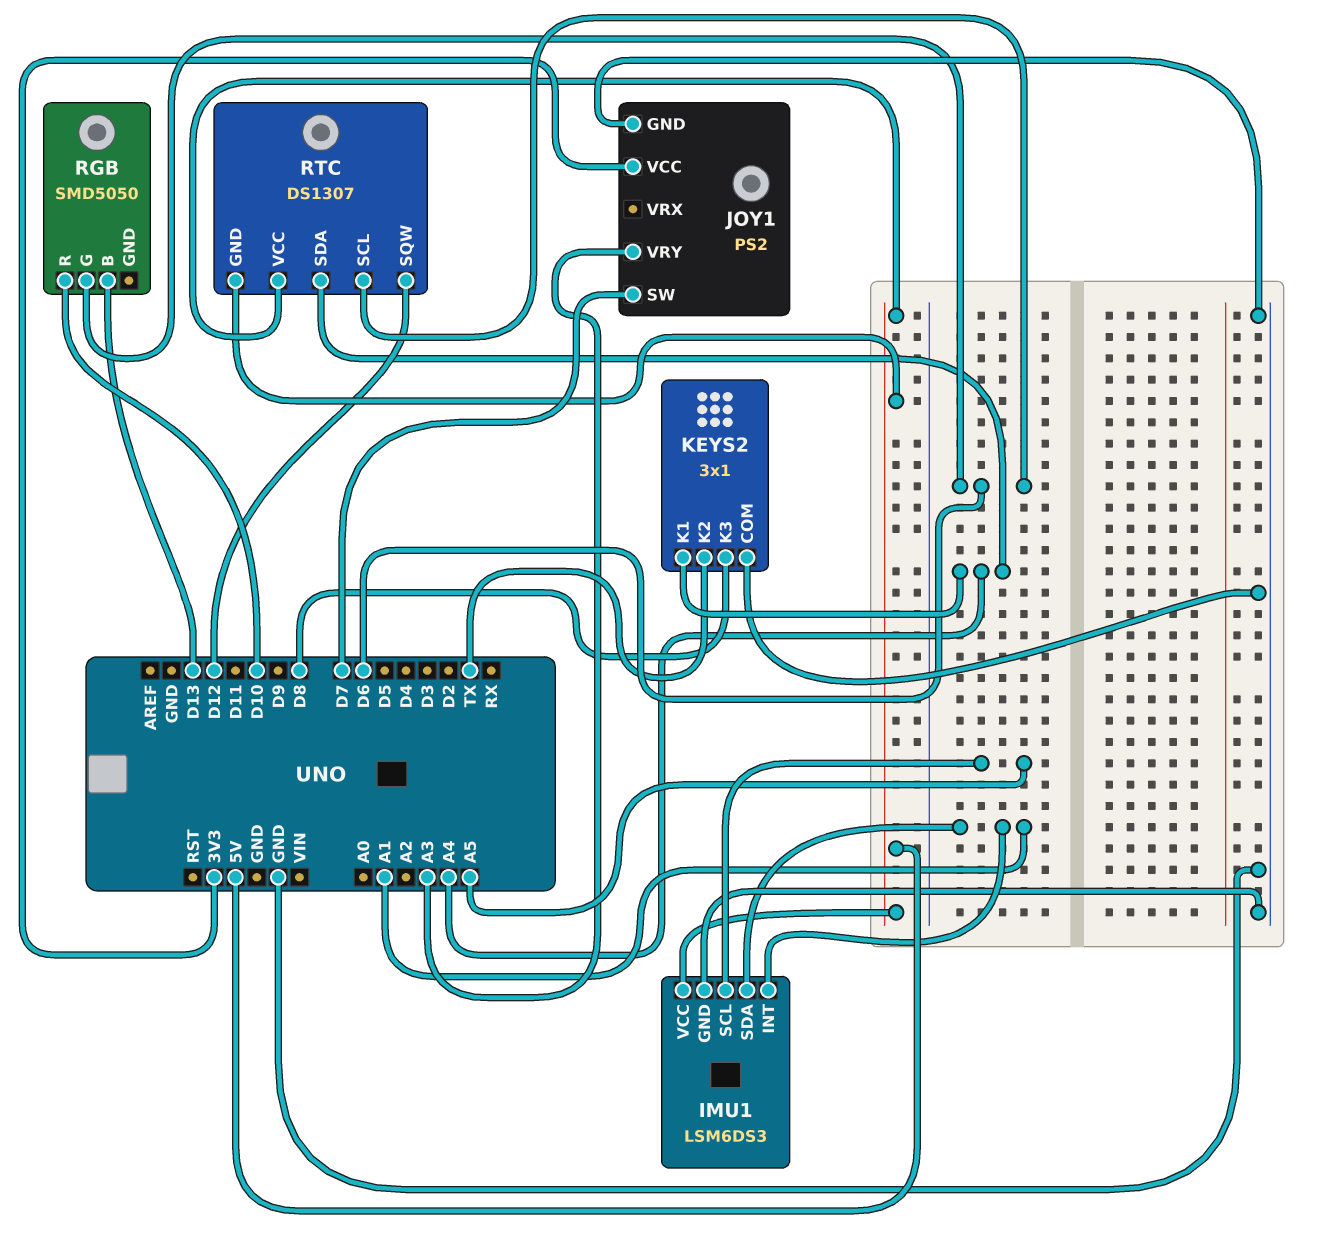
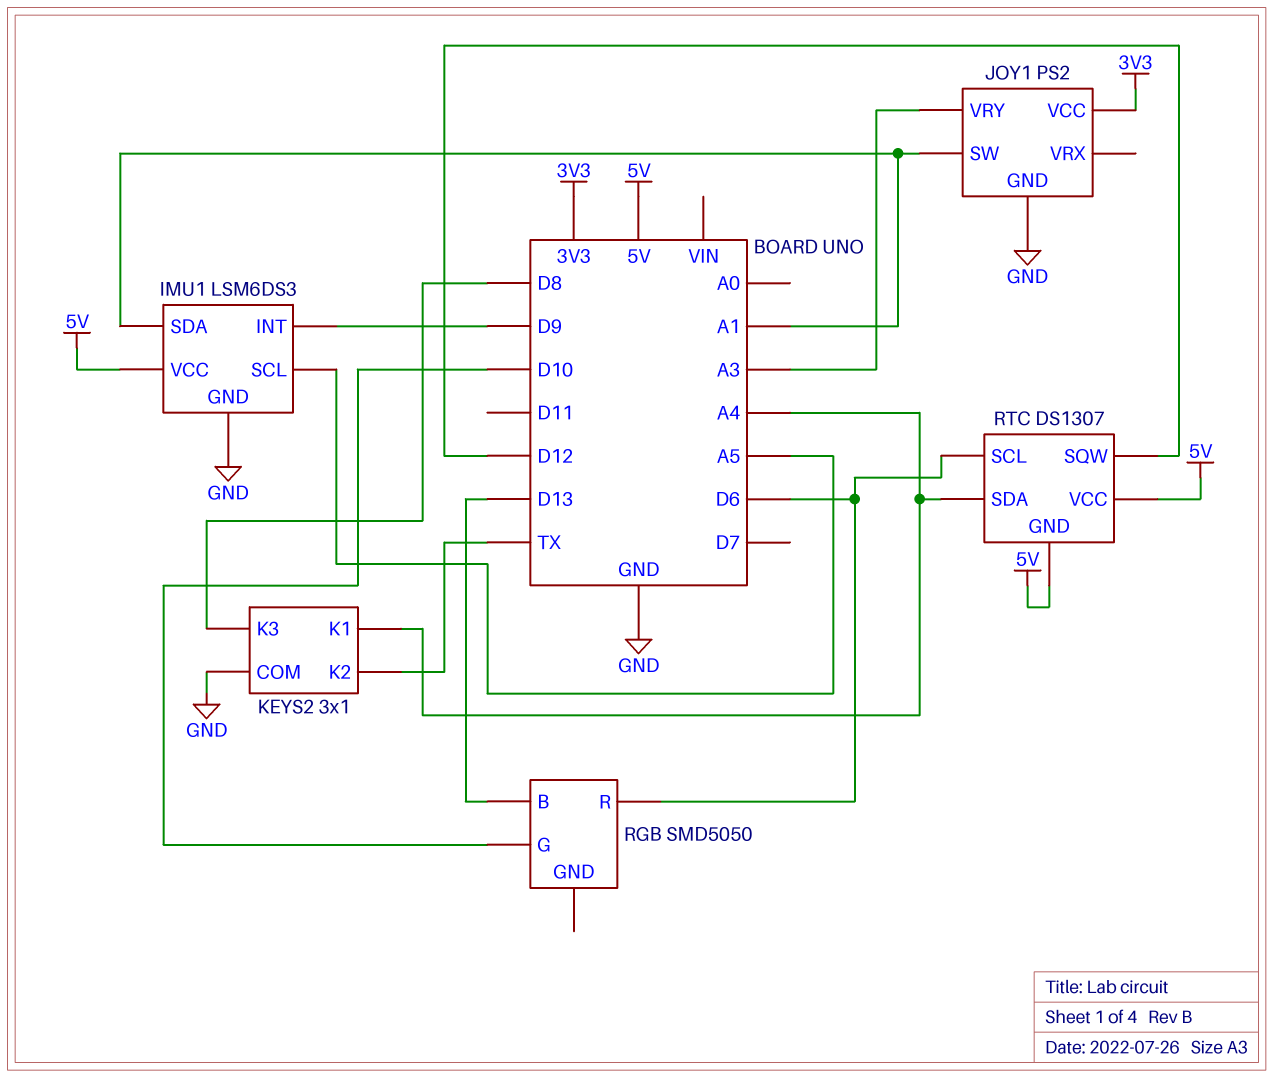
IMU1 pin INT: A1 -> D9
JOY1 pin SW: D7 -> A1
RGB pin G: D6 -> D10
RGB pin R: D10 -> D6

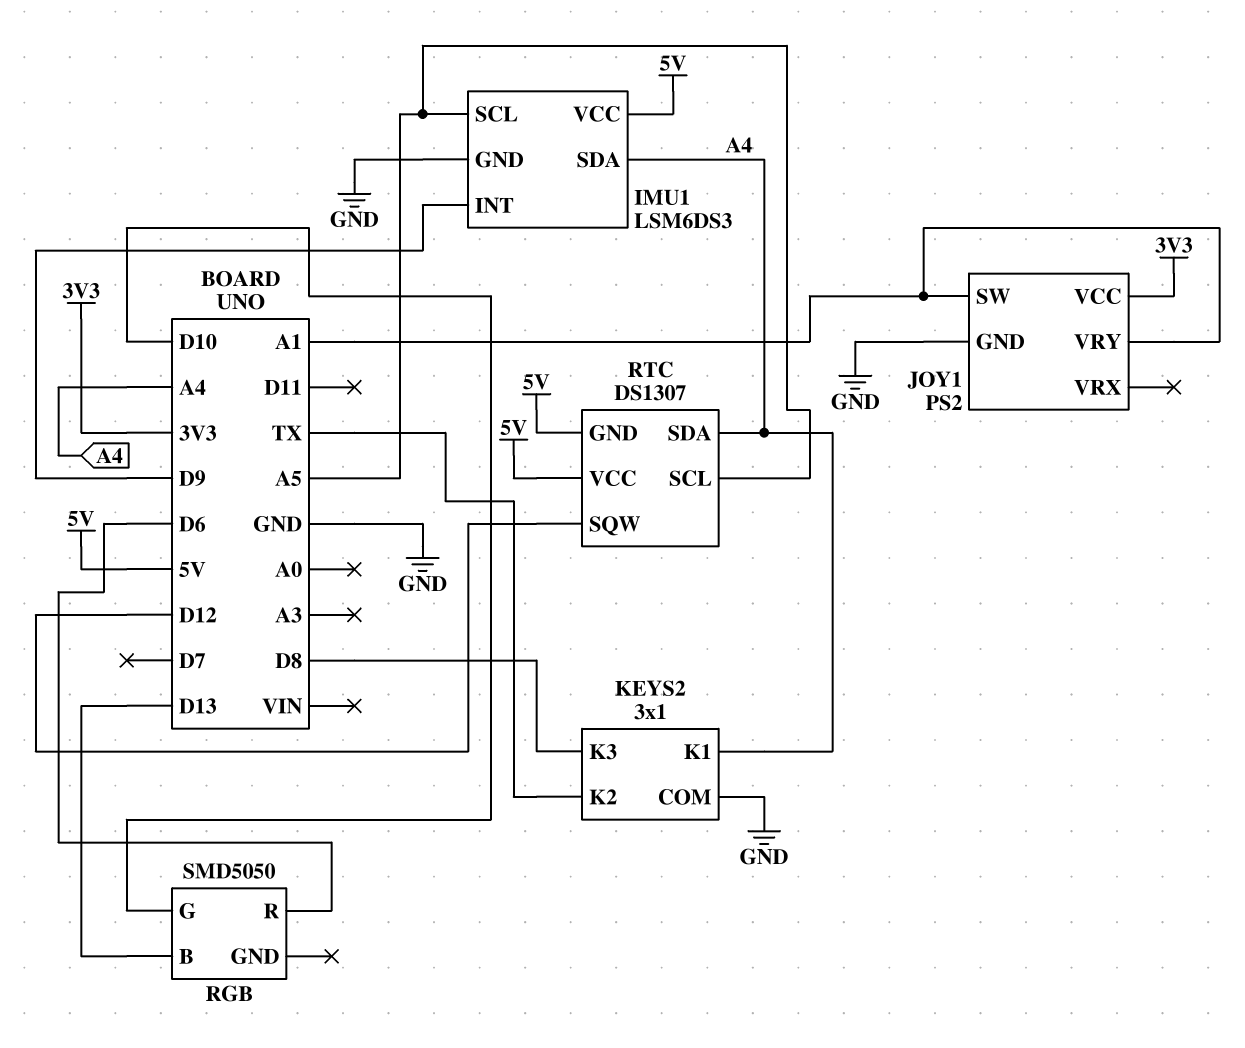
IMU1 pin SDA: A1 -> A4
JOY1 pin VRY: A3 -> A1
RTC pin SCL: D6 -> A5

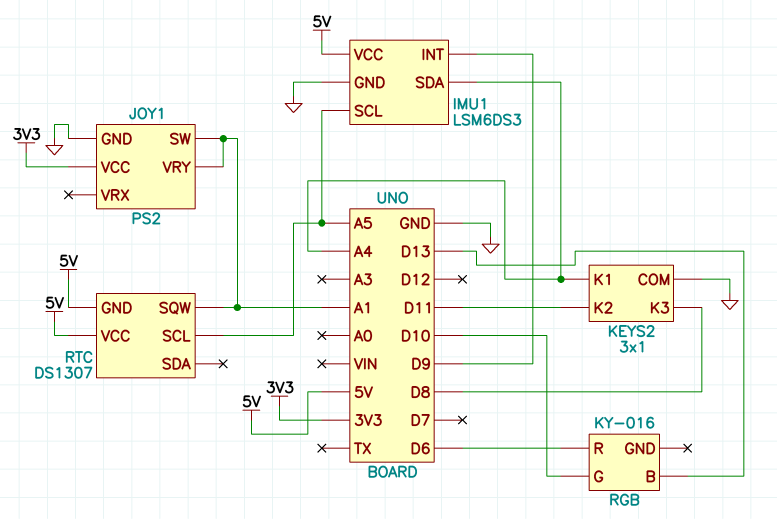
KEYS2 pin K2: TX -> D11
RGB: SMD5050 -> KY-016
RTC pin SDA: A4 -> none
RTC pin SQW: D12 -> A1

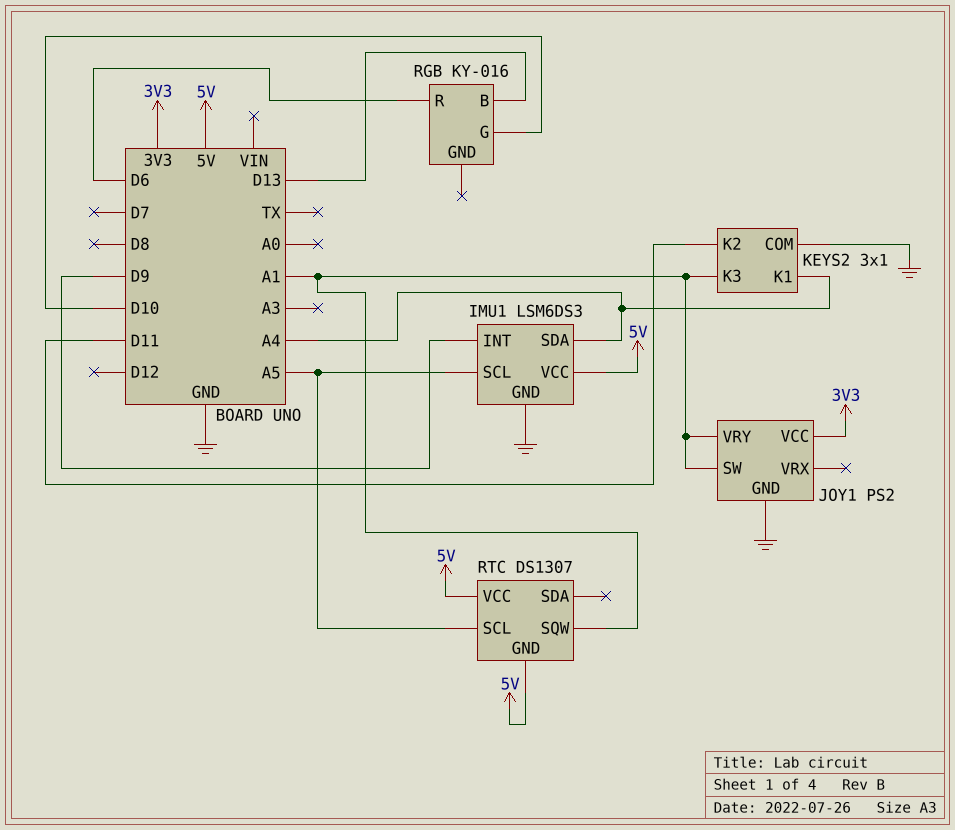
KEYS2 pin K3: D8 -> A1

